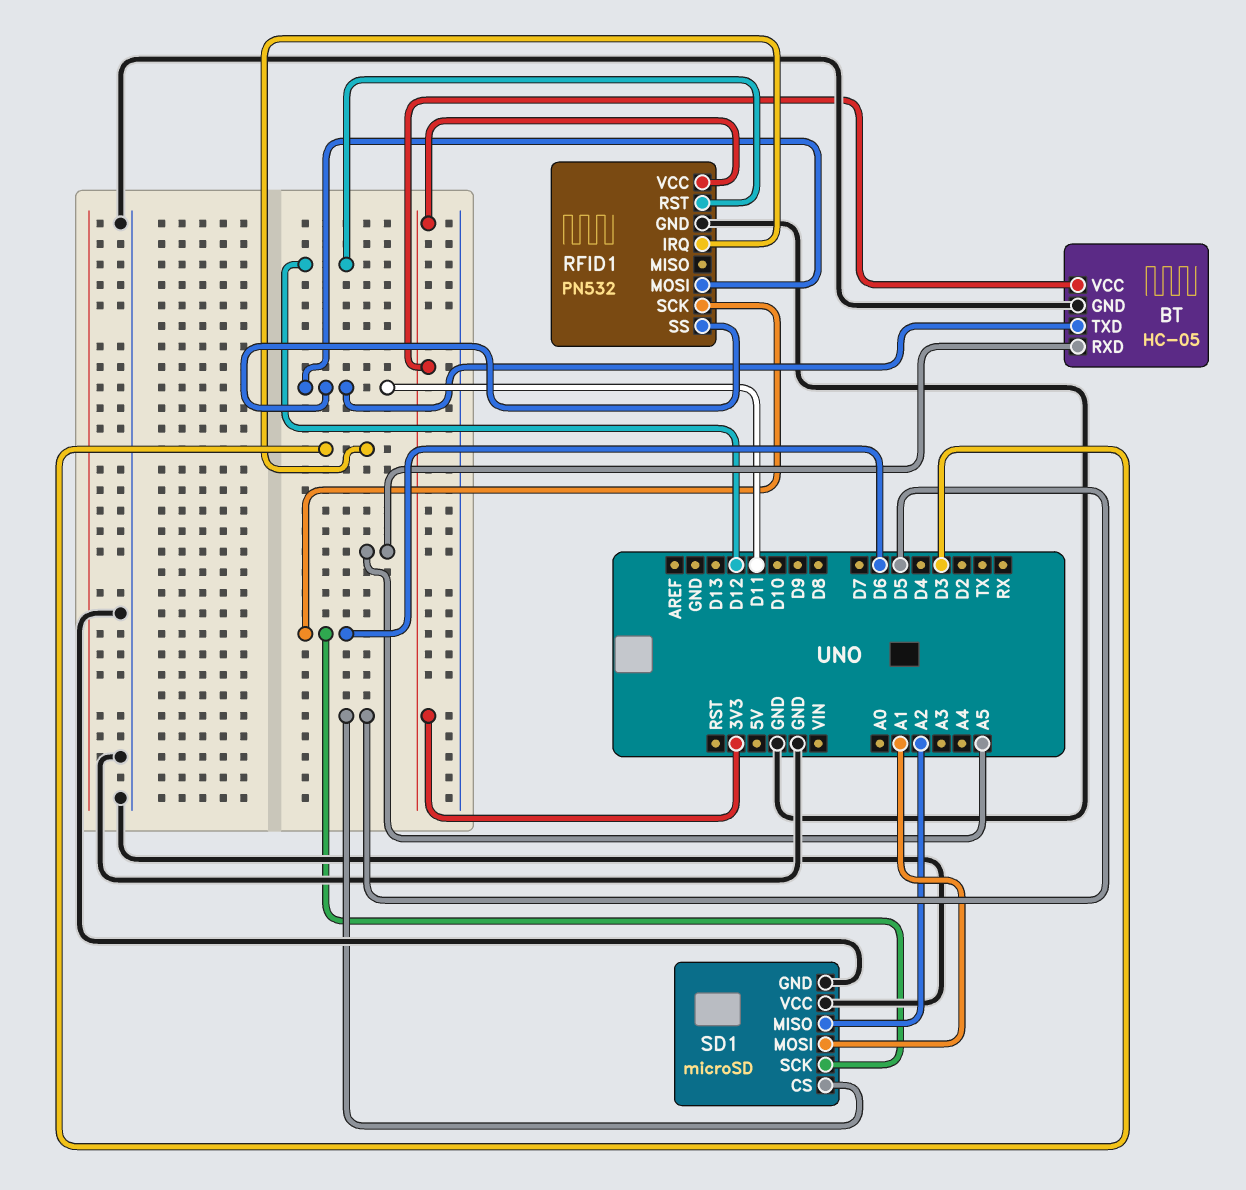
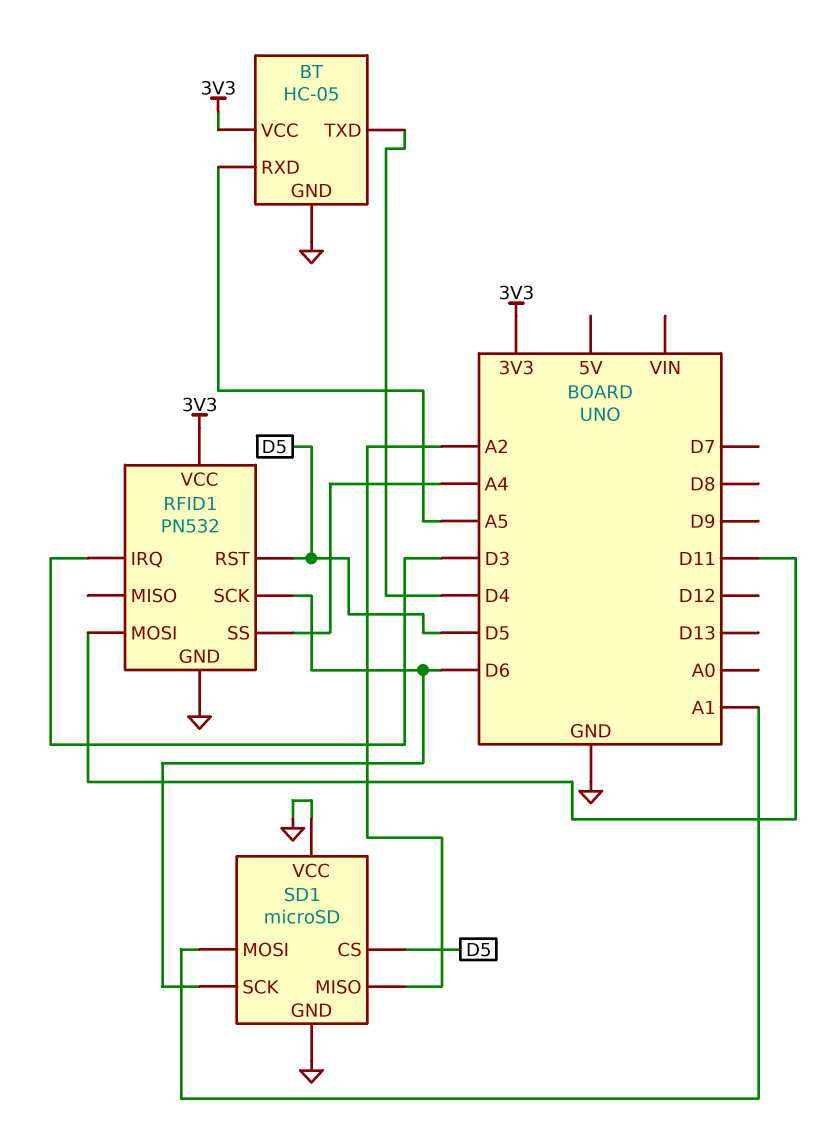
BT pin TXD: D11 -> D4
RFID1 pin RST: D12 -> D5
RFID1 pin SS: D11 -> A4

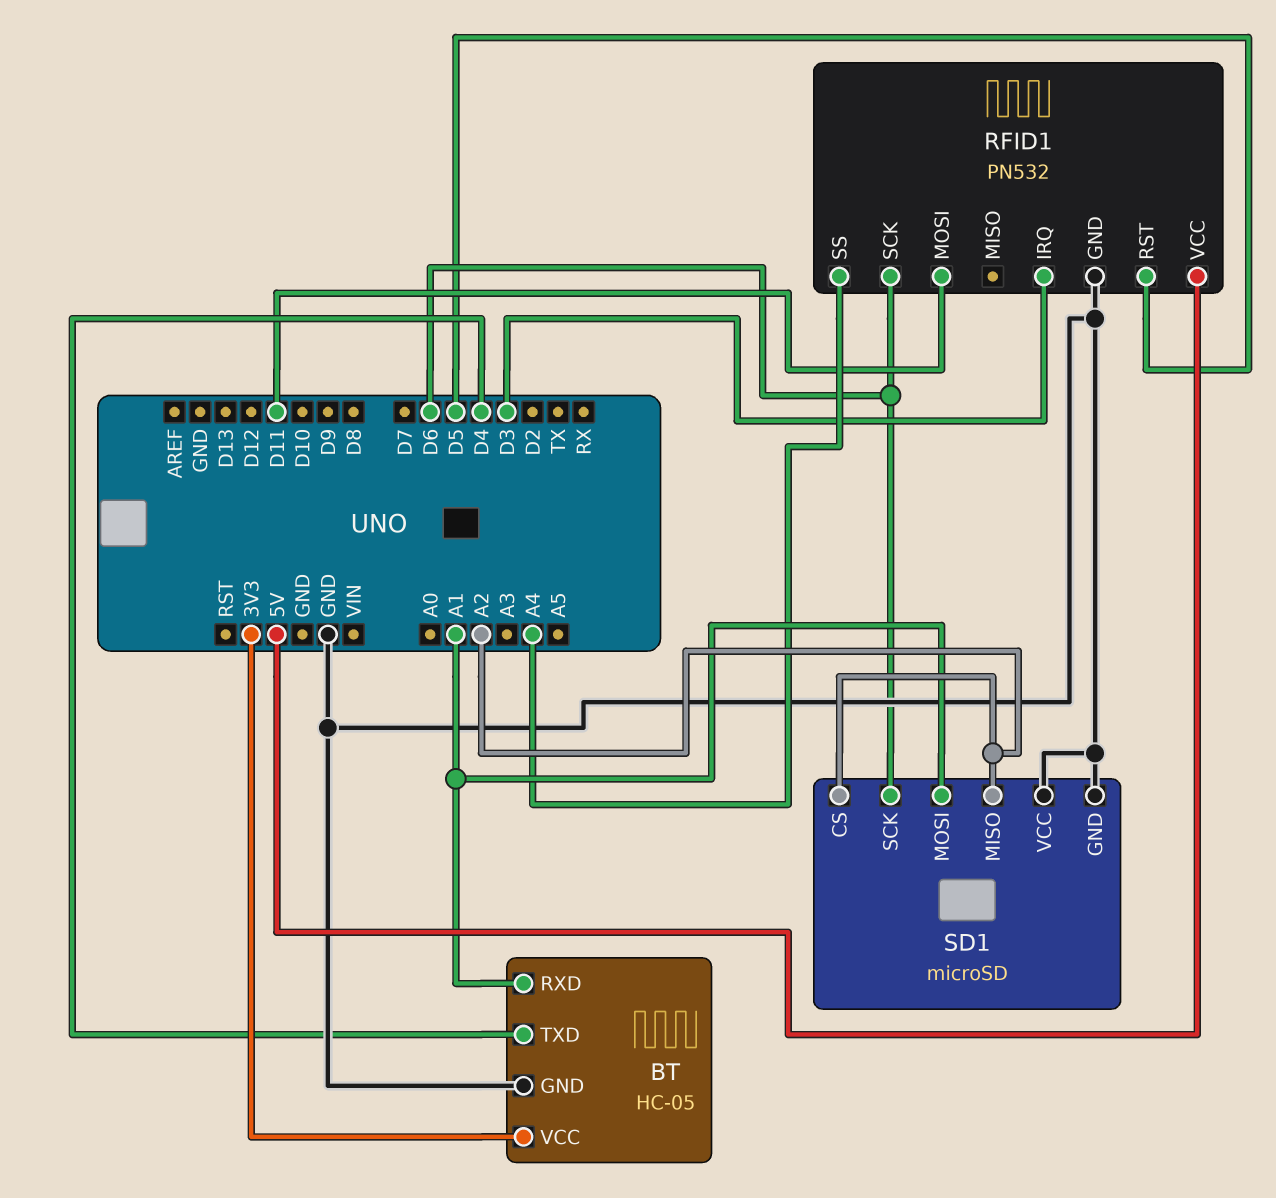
BT pin RXD: A5 -> A1
RFID1 pin VCC: 3V3 -> 5V
SD1 pin CS: D5 -> A2

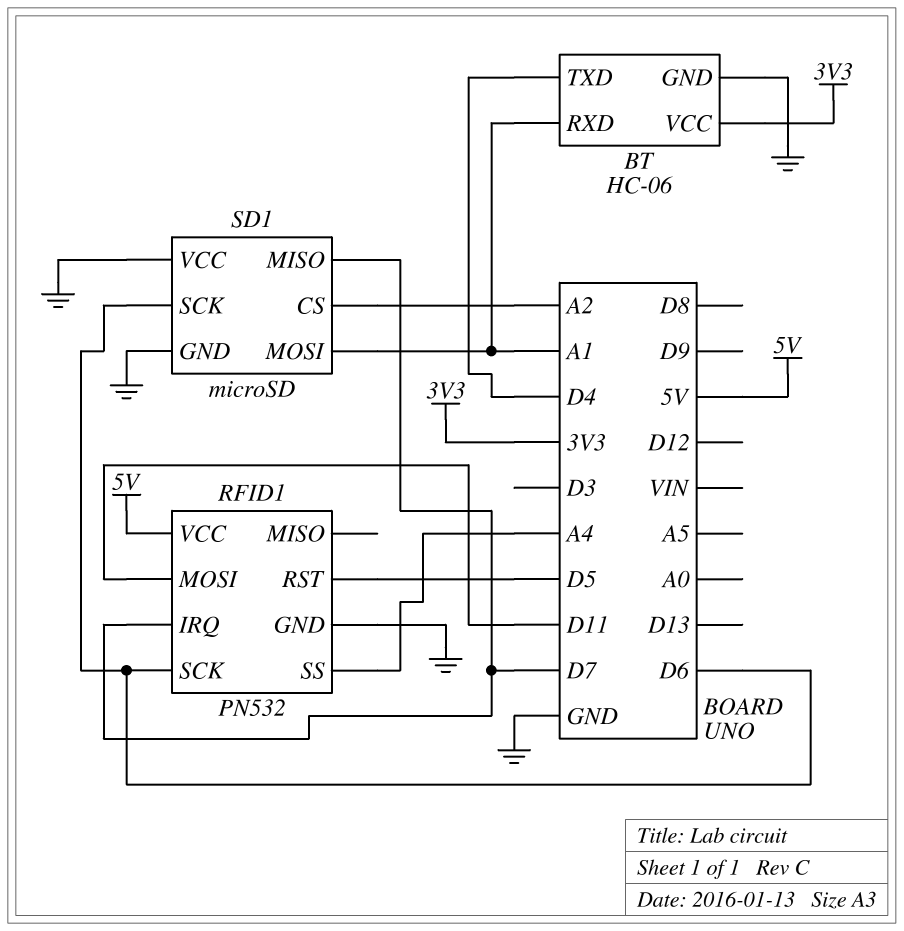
BT: HC-05 -> HC-06
RFID1 pin IRQ: D3 -> D7
SD1 pin MISO: A2 -> D7

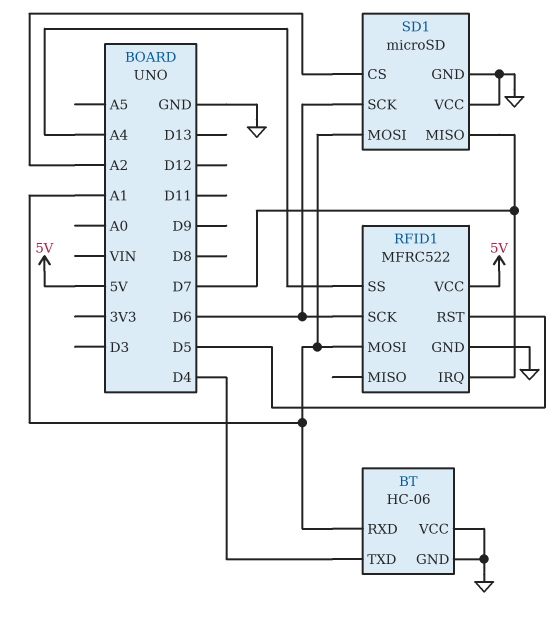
BT pin VCC: 3V3 -> GND
RFID1: PN532 -> MFRC522
RFID1 pin MOSI: D11 -> A1

